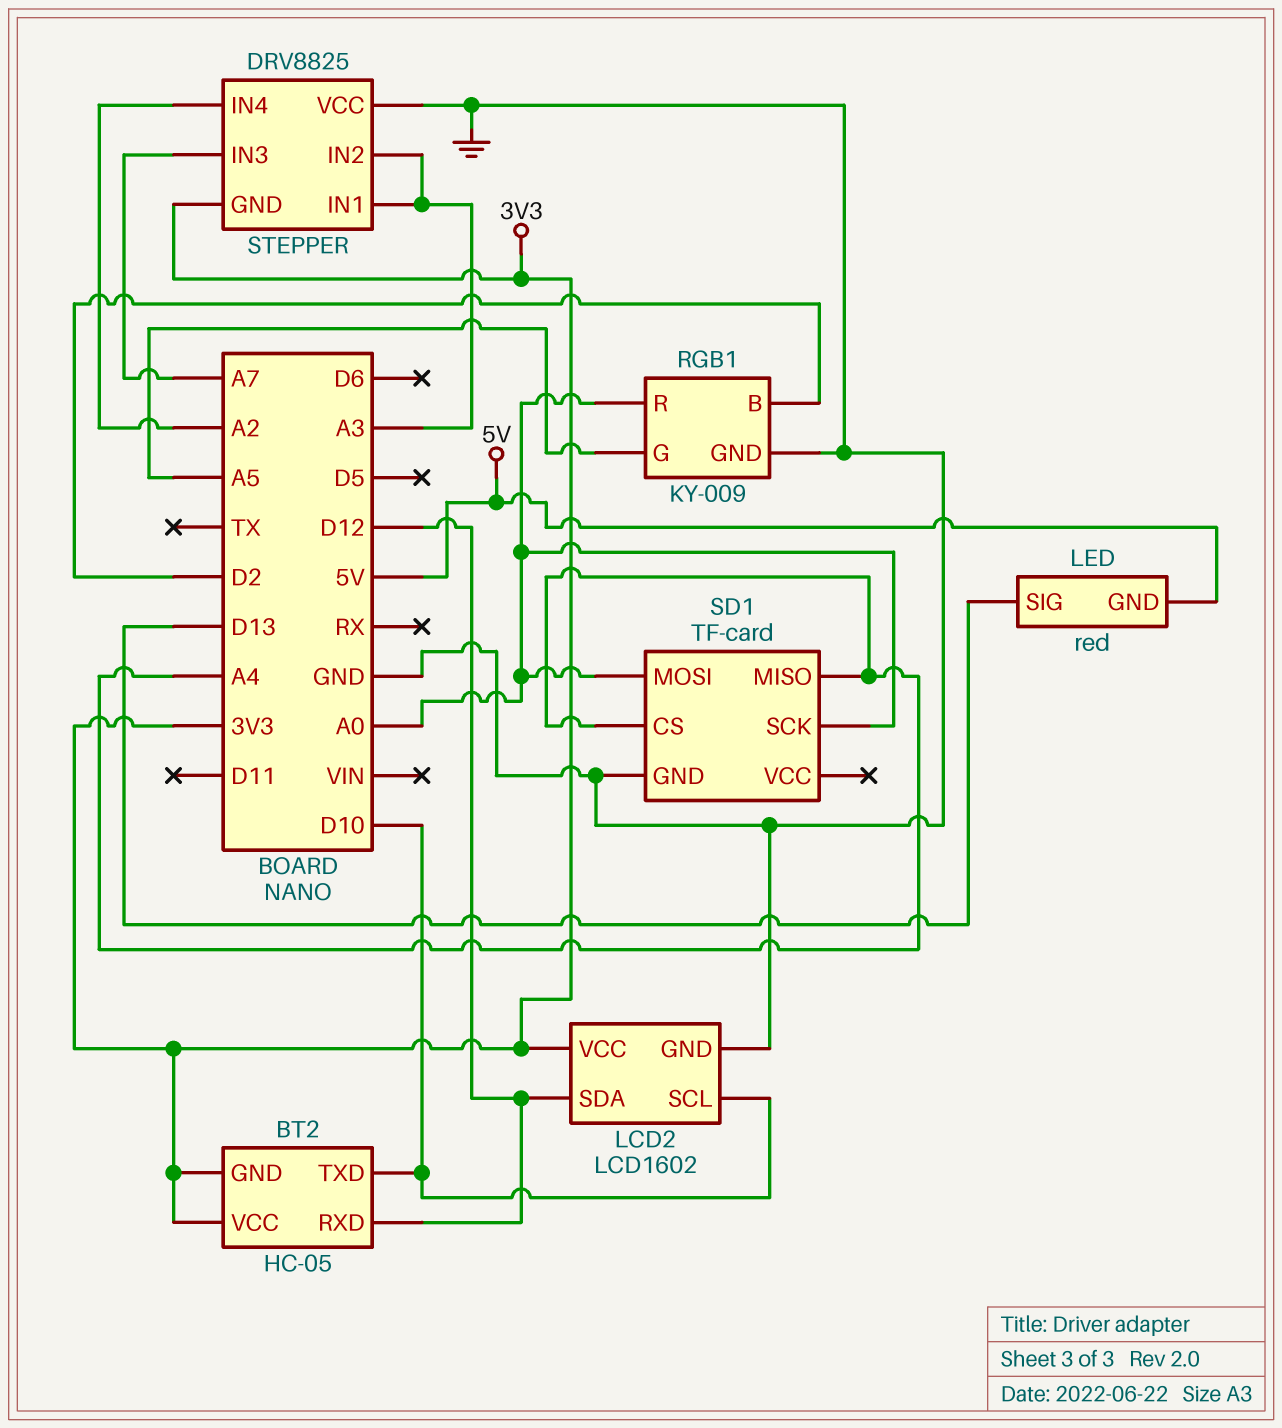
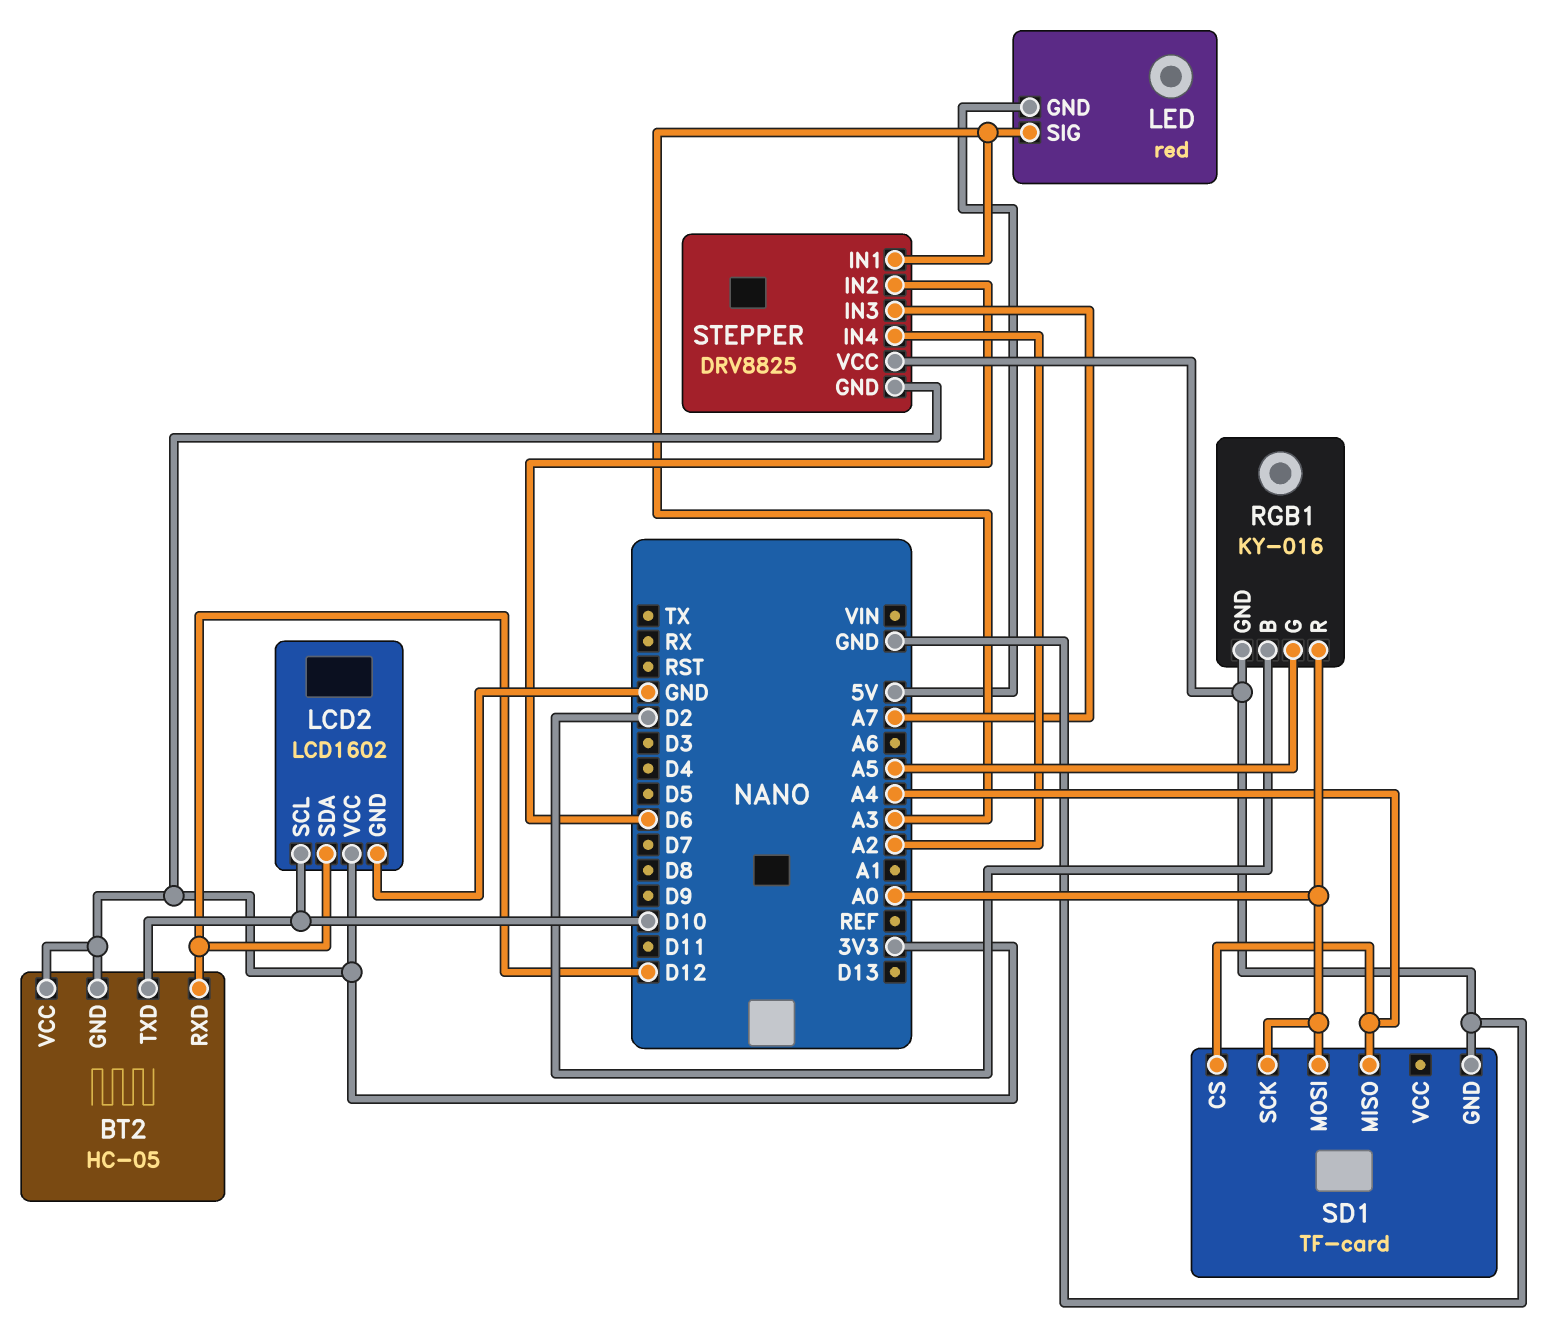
LED pin SIG: D13 -> A3
RGB1: KY-009 -> KY-016
STEPPER pin IN2: A3 -> D6

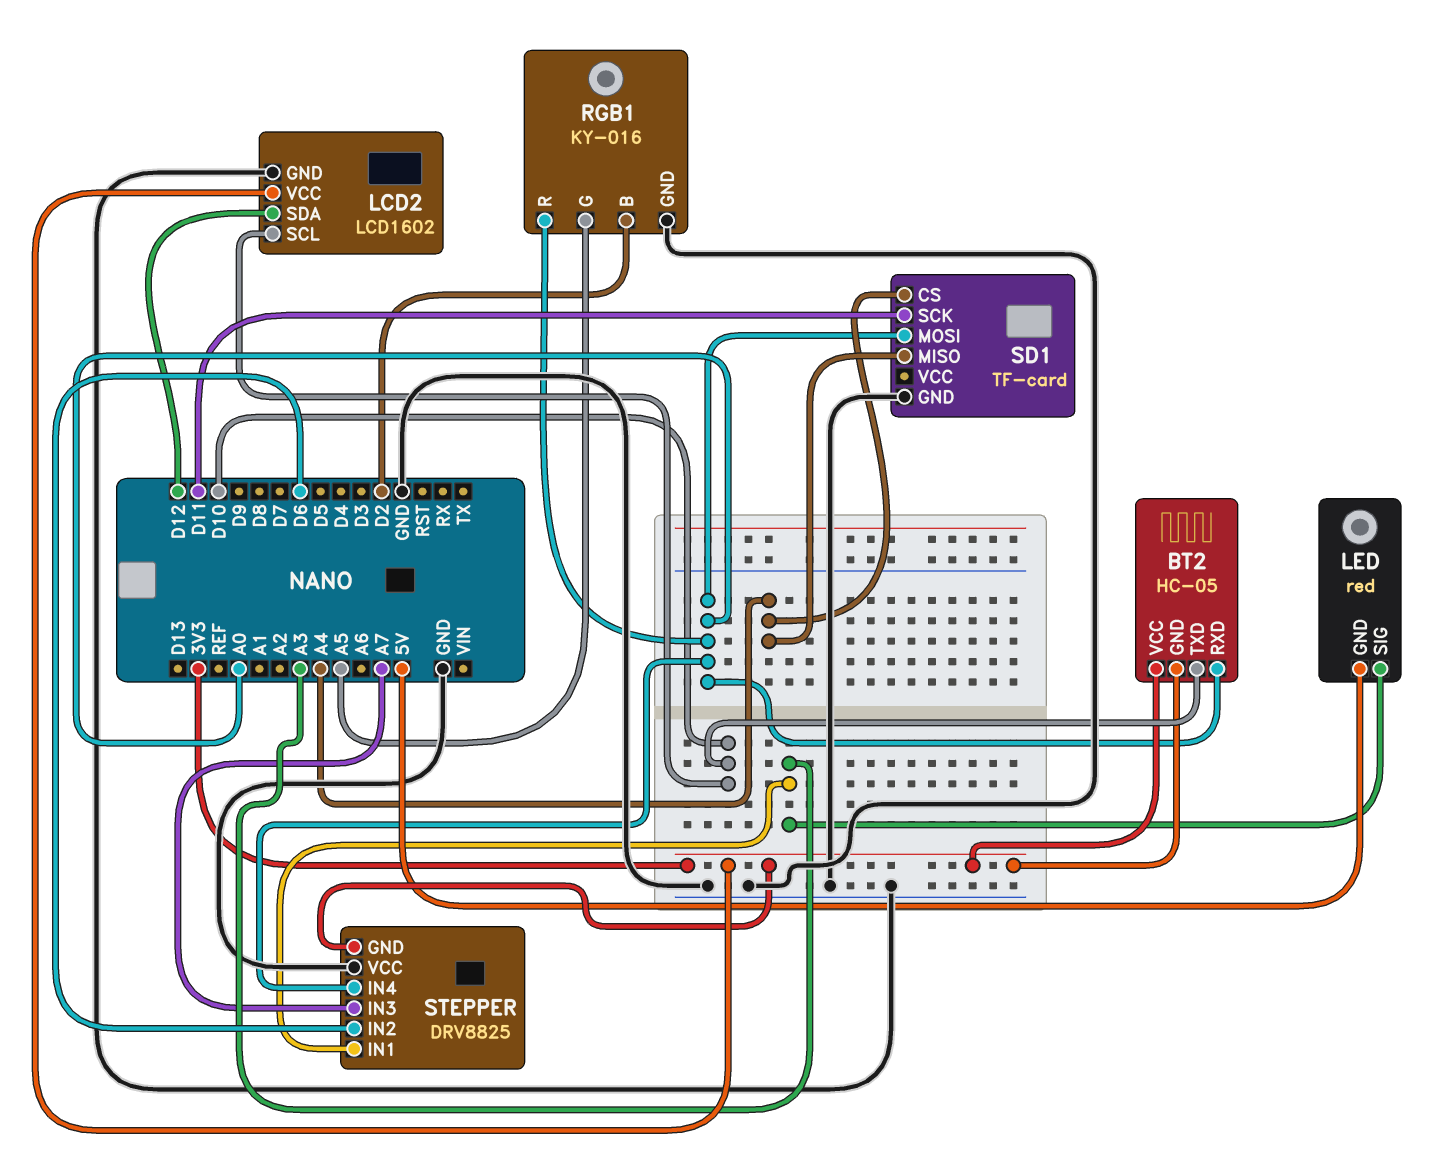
BT2 pin RXD: D12 -> A0
SD1 pin SCK: A0 -> D11
STEPPER pin IN4: A2 -> A0

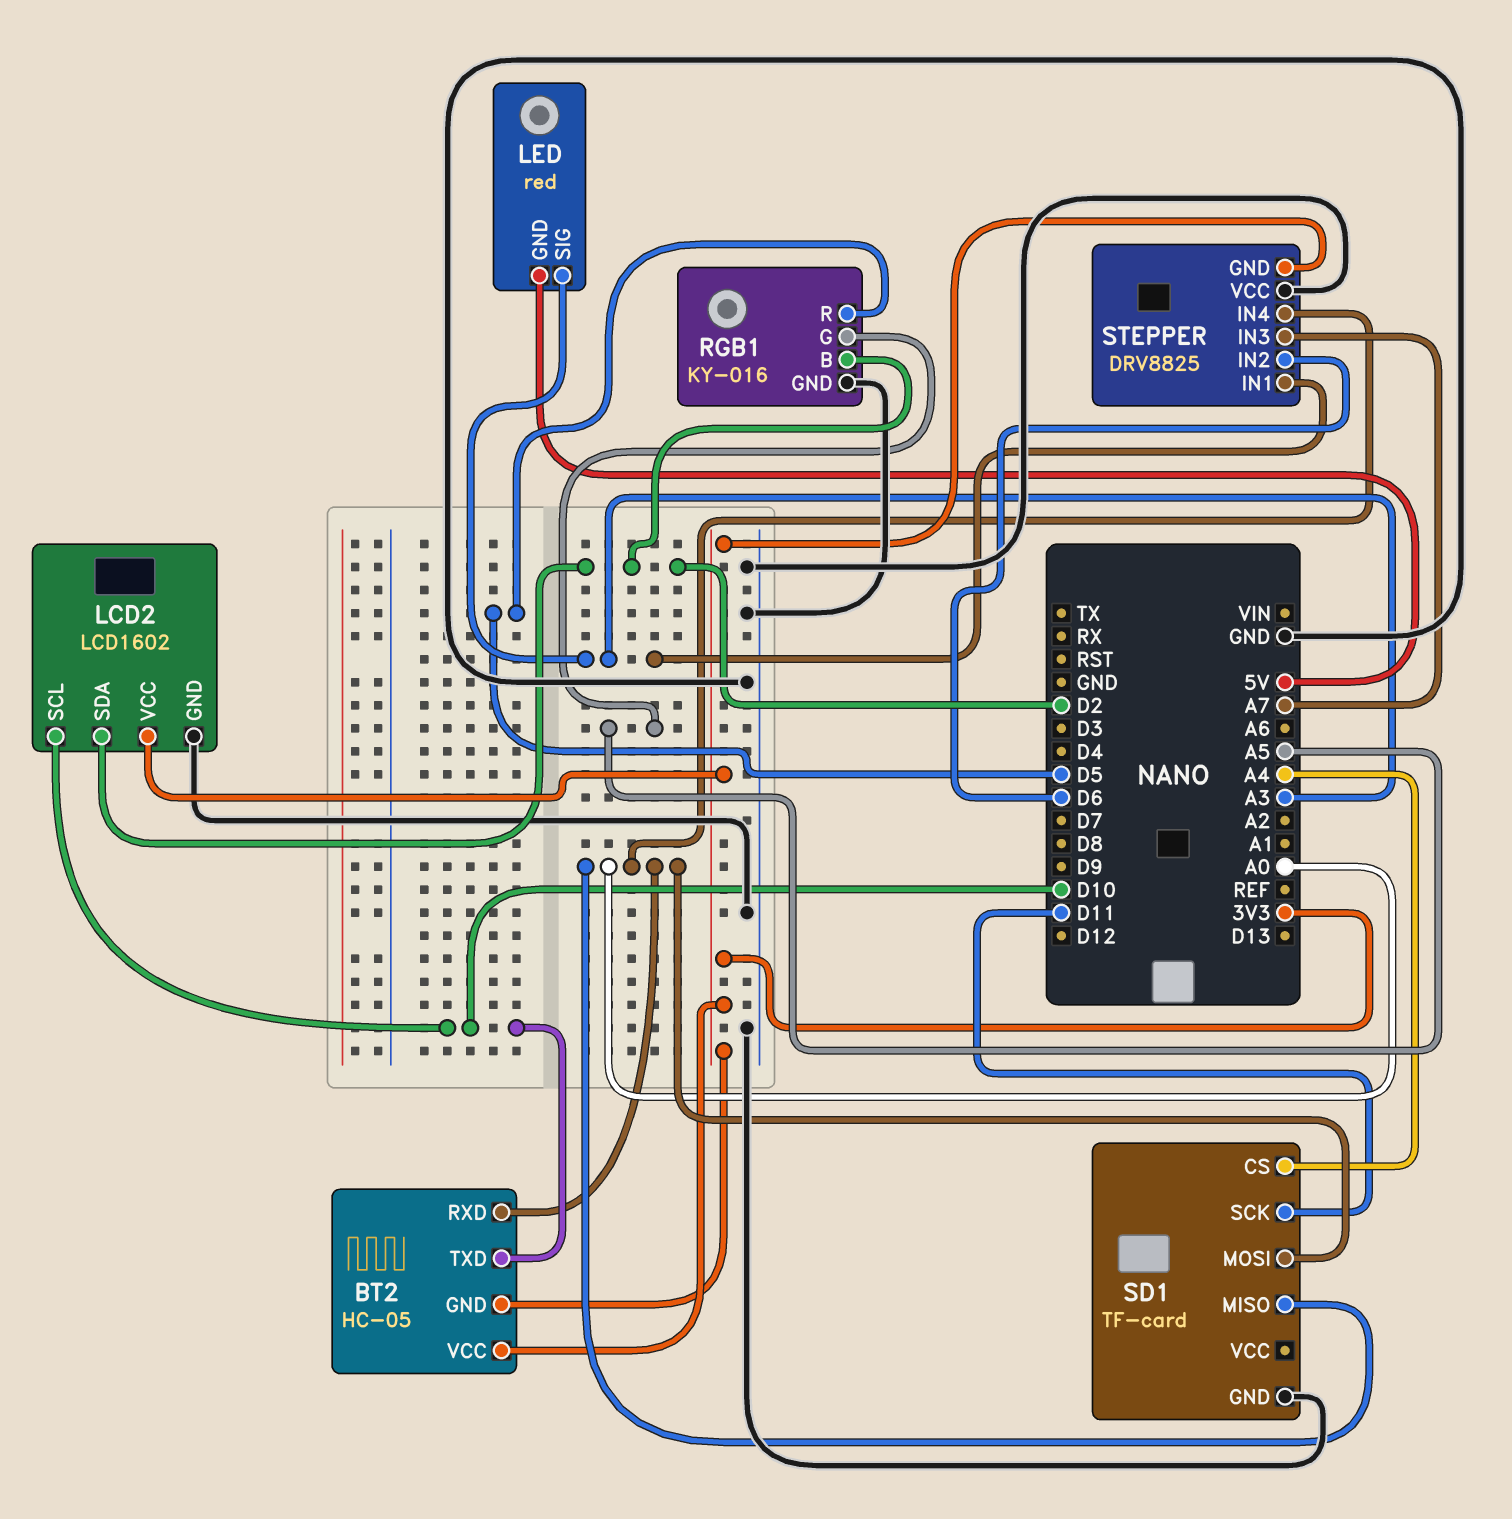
LCD2 pin SDA: D12 -> D2
RGB1 pin R: A0 -> D5
SD1 pin MISO: A4 -> A0

